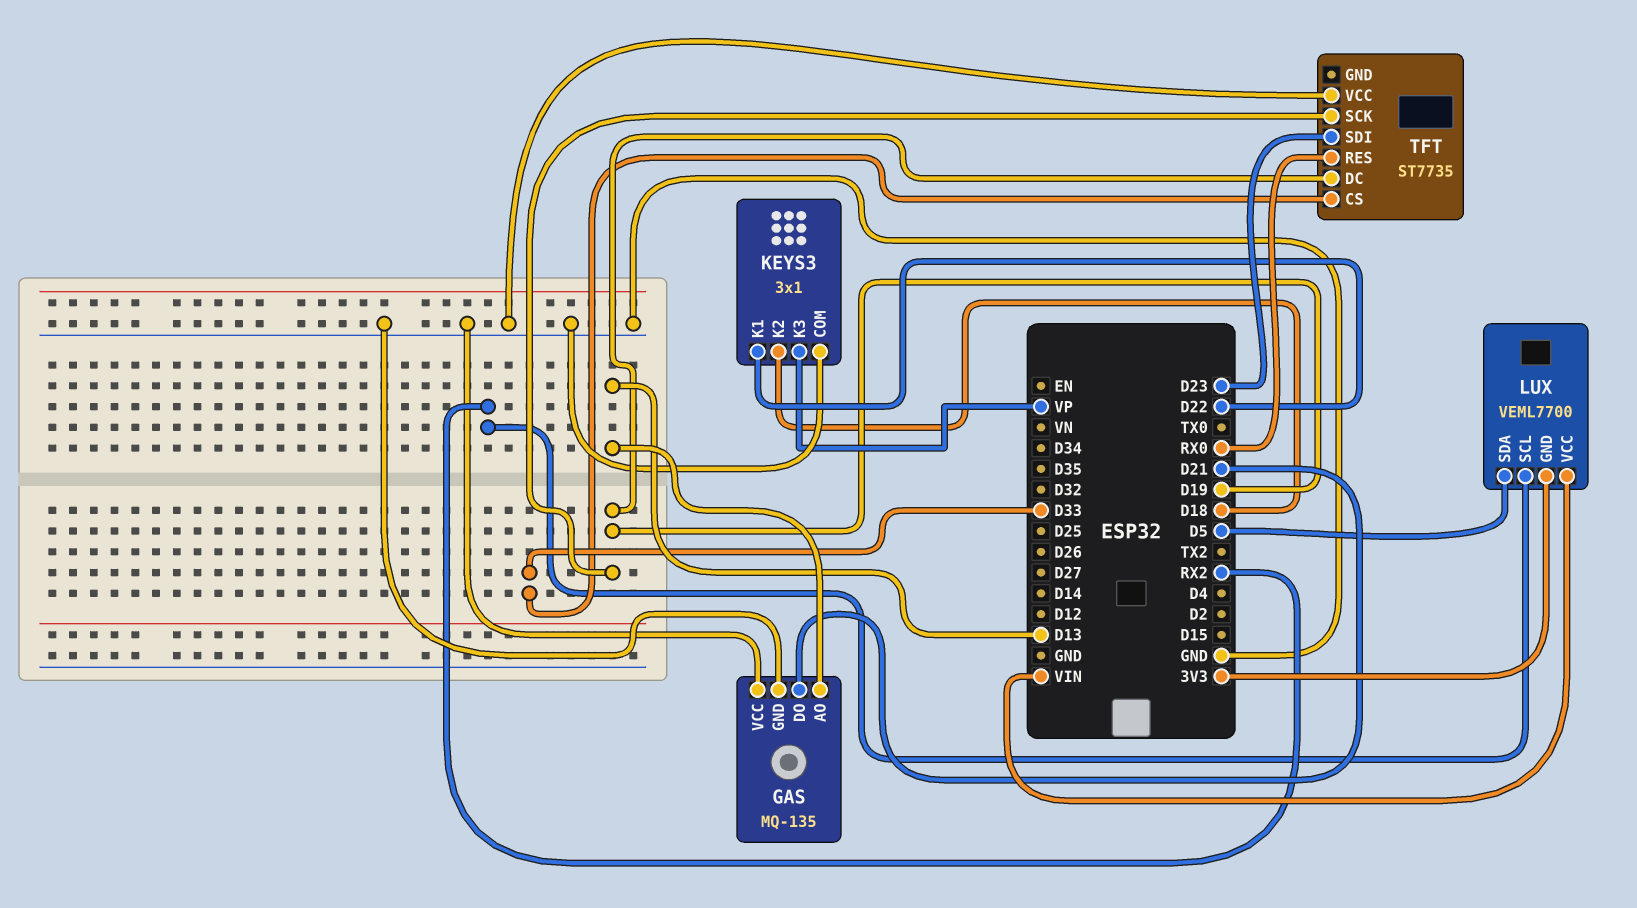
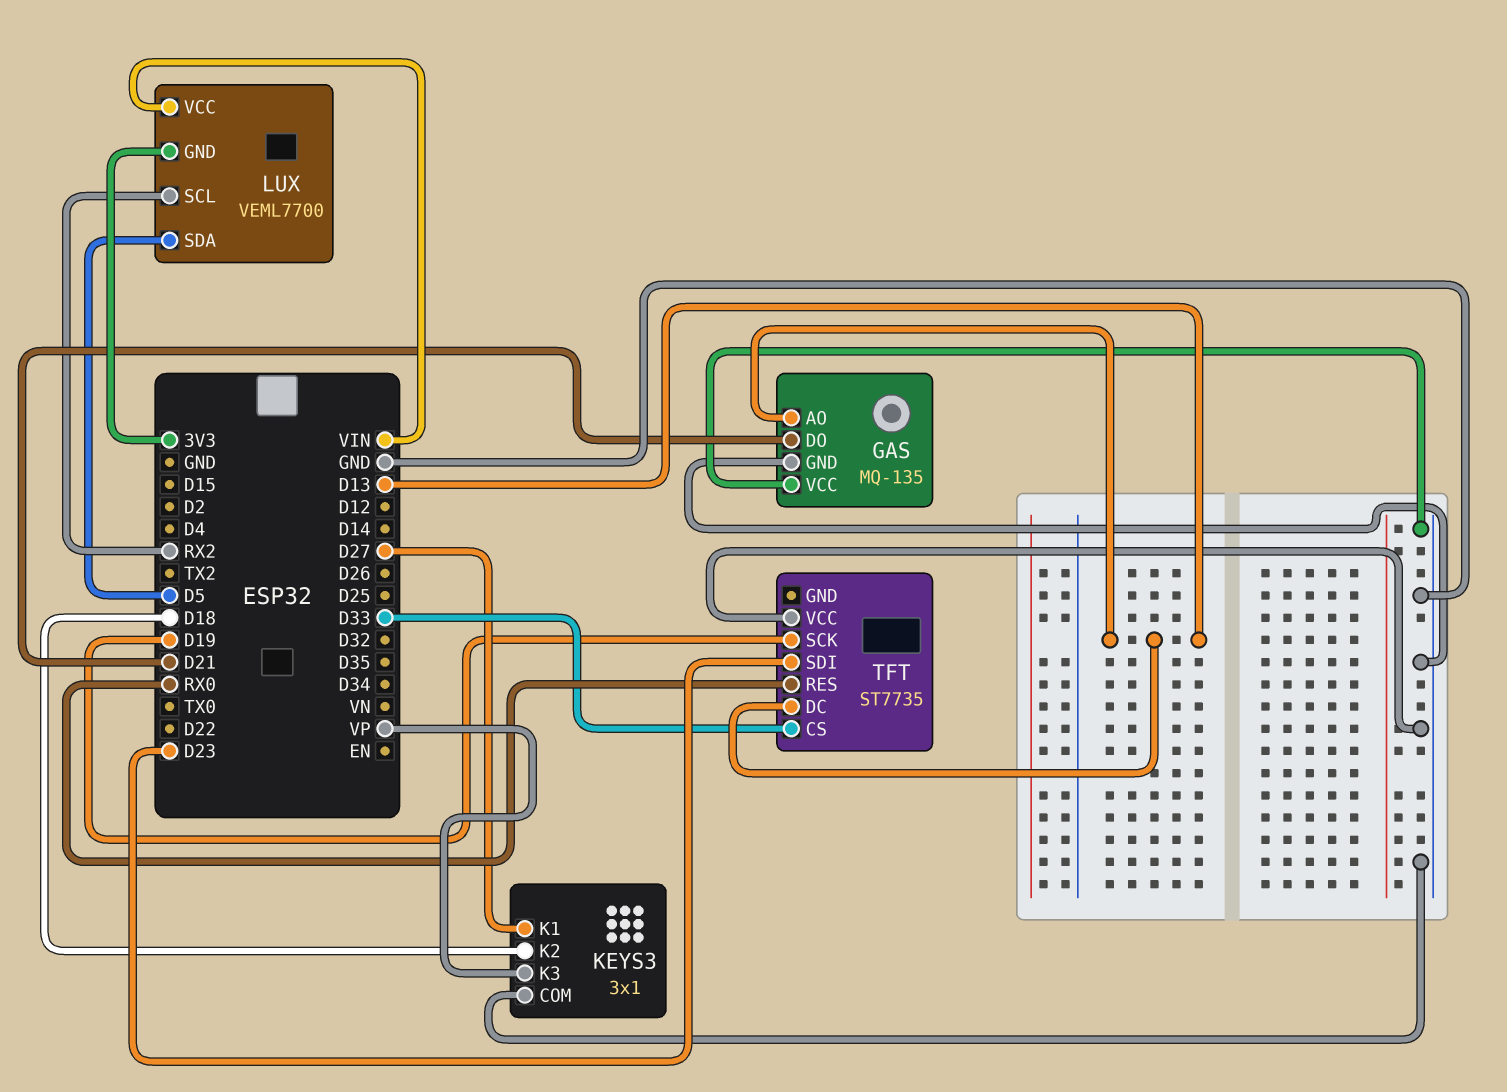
KEYS3 pin K1: D22 -> D27
TFT pin DC: D19 -> D13

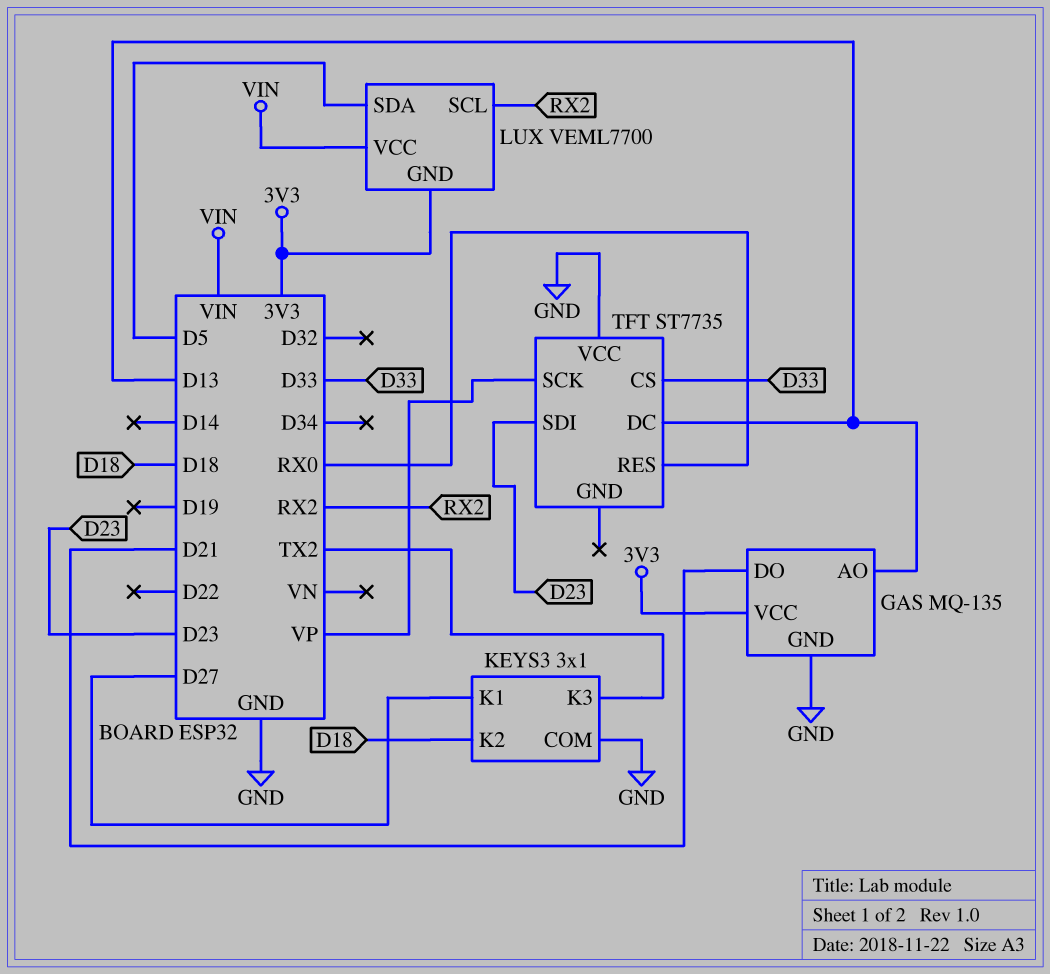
GAS pin VCC: GND -> 3V3
KEYS3 pin K3: VP -> TX2
TFT pin SCK: D19 -> VP

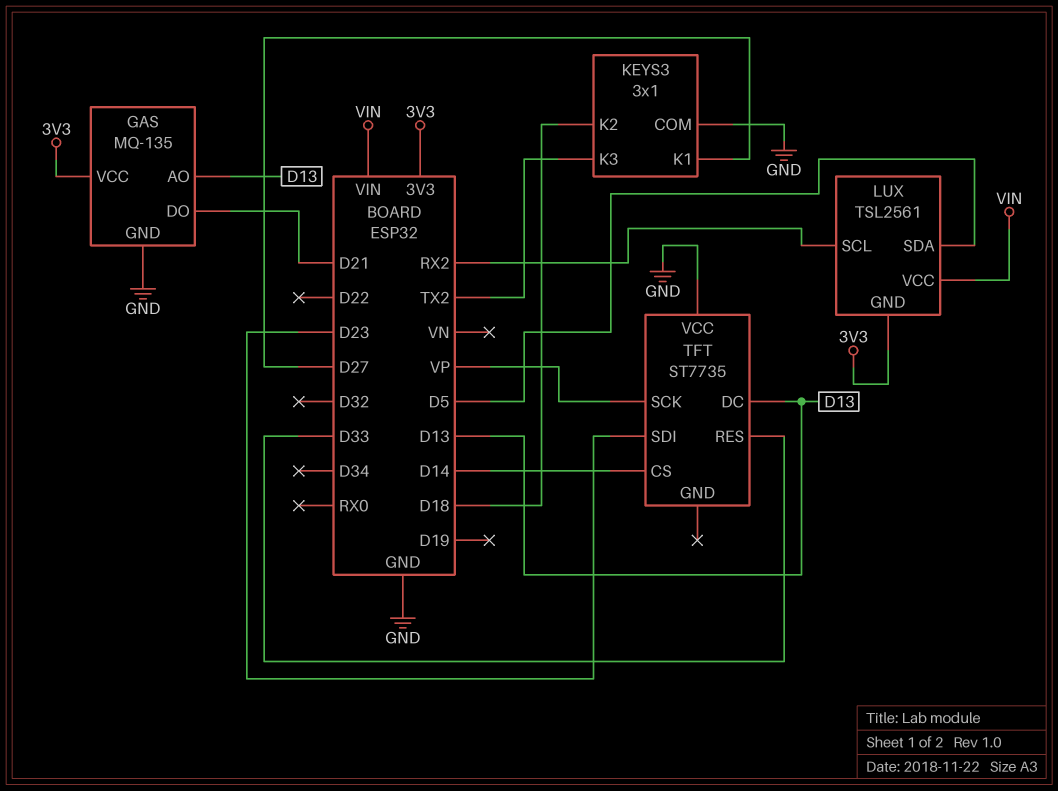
LUX: VEML7700 -> TSL2561
TFT pin CS: D33 -> D14
TFT pin RES: RX0 -> D33

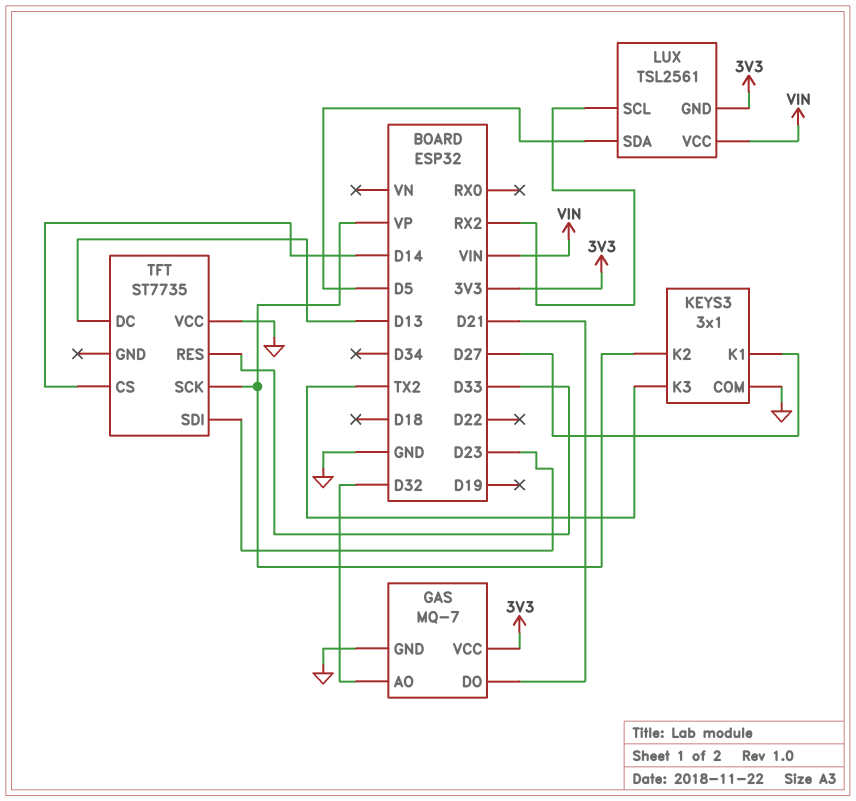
GAS: MQ-135 -> MQ-7
GAS pin AO: D13 -> D32
KEYS3 pin K2: D18 -> VP

